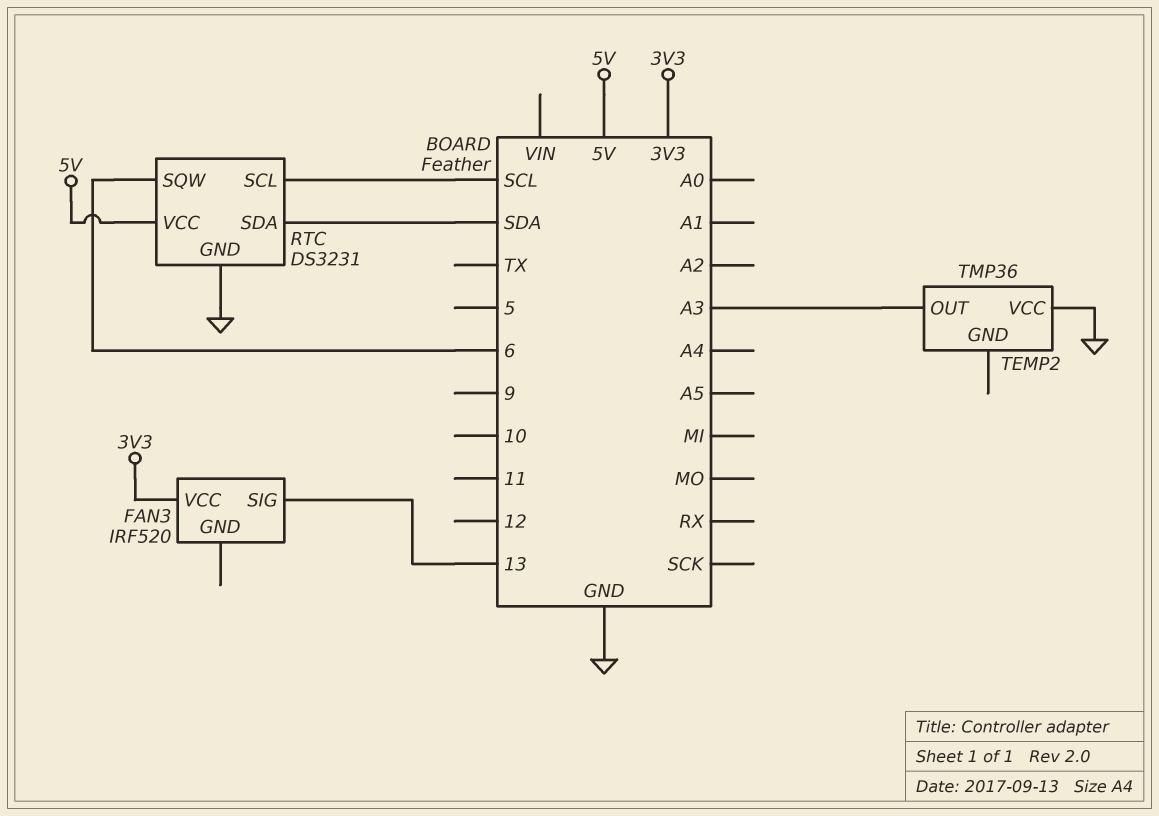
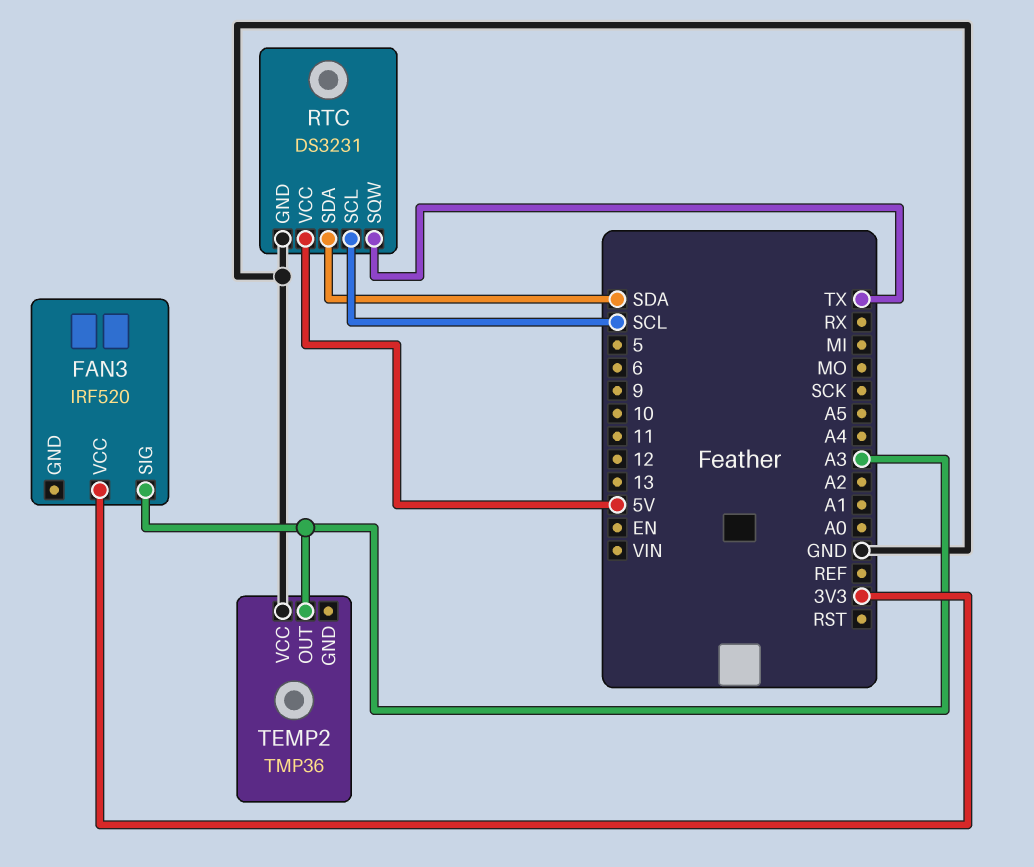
FAN3 pin SIG: 13 -> A3
RTC pin SQW: 6 -> TX

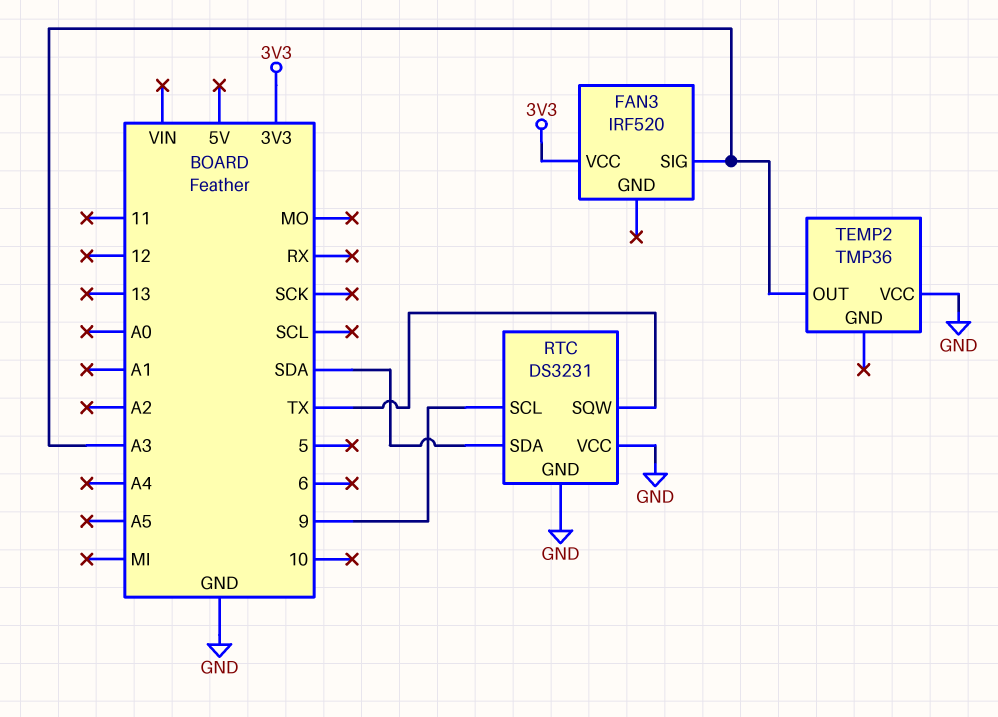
RTC pin SCL: SCL -> 9
RTC pin VCC: 5V -> GND

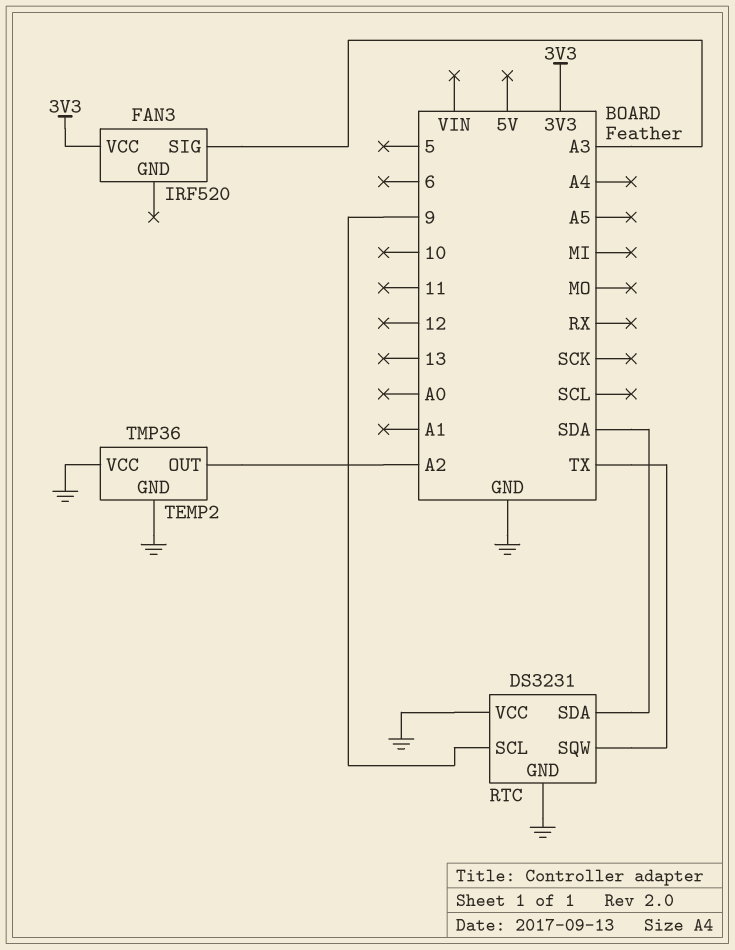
TEMP2 pin GND: none -> GND
TEMP2 pin OUT: A3 -> A2

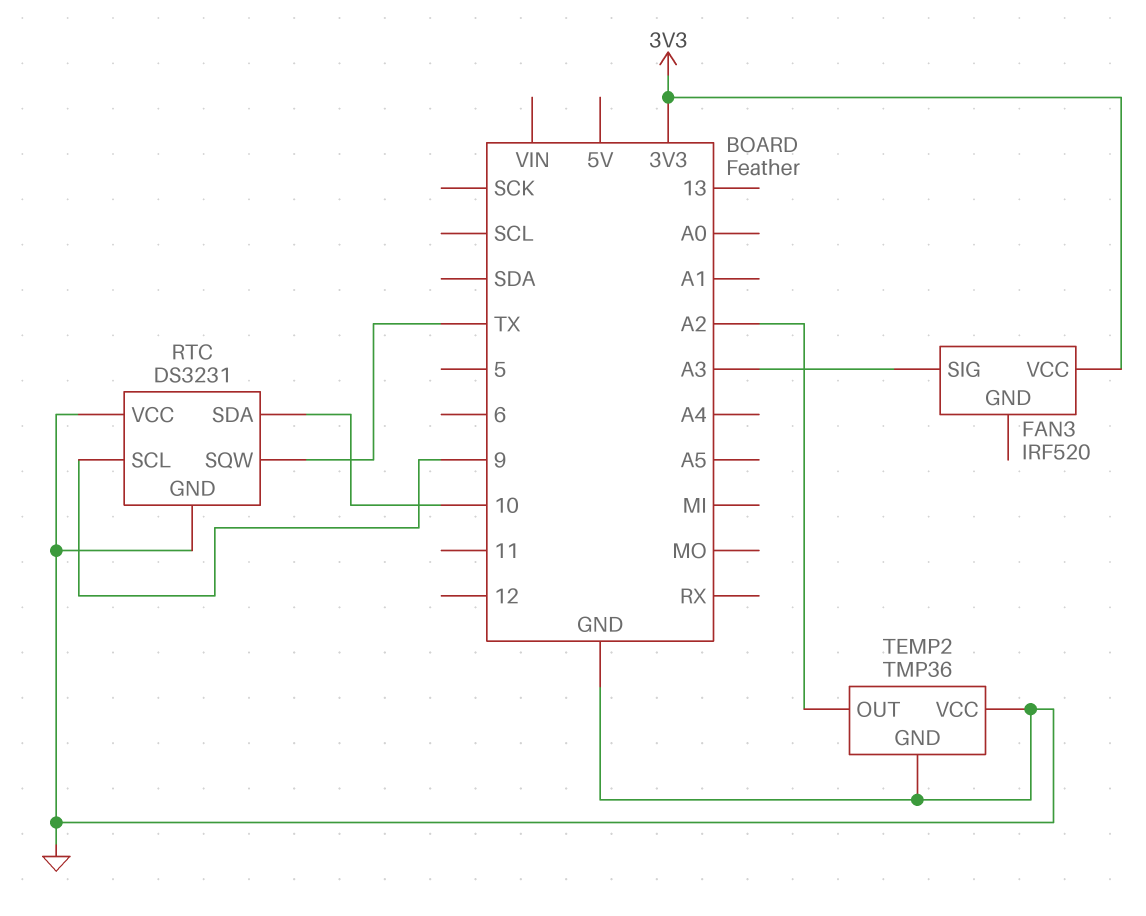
RTC pin SDA: SDA -> 10

